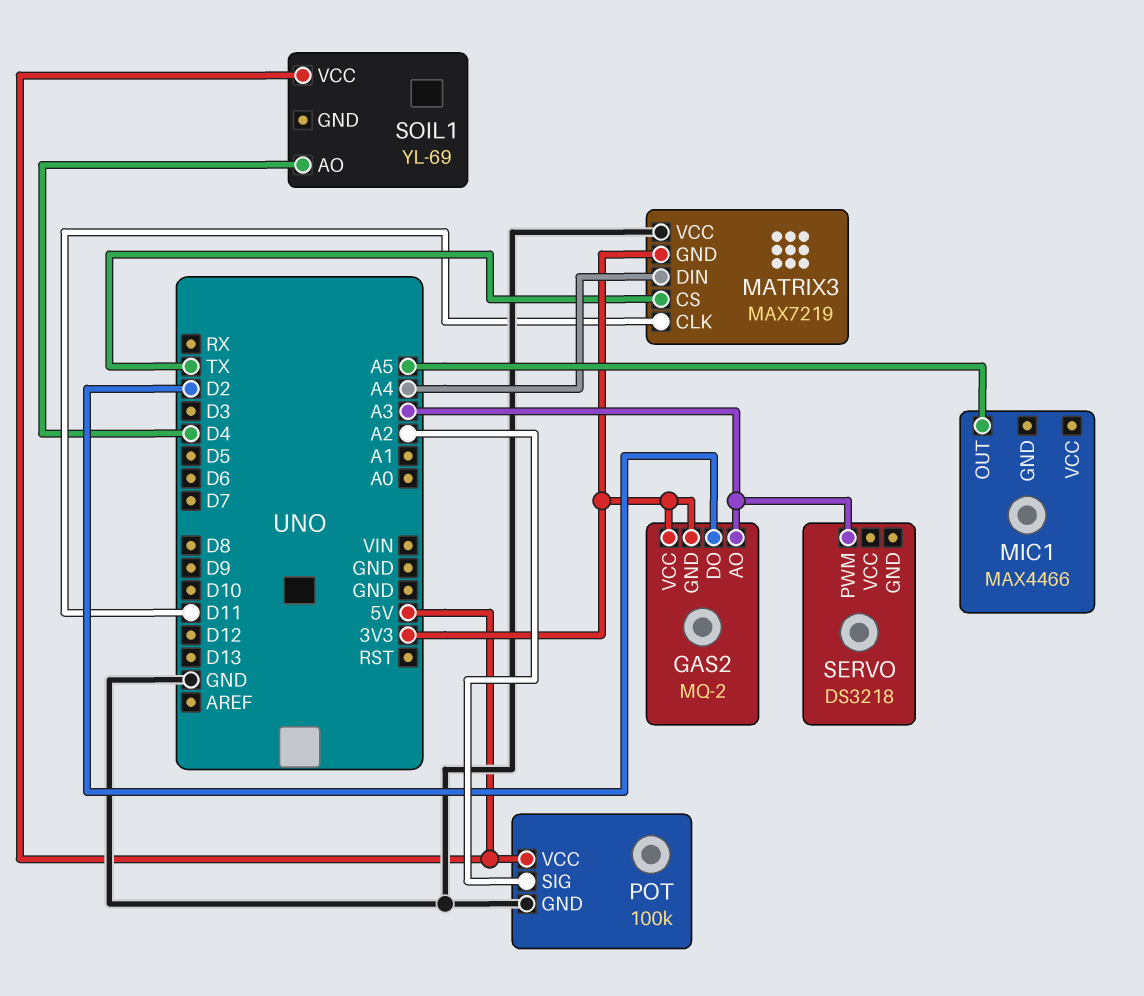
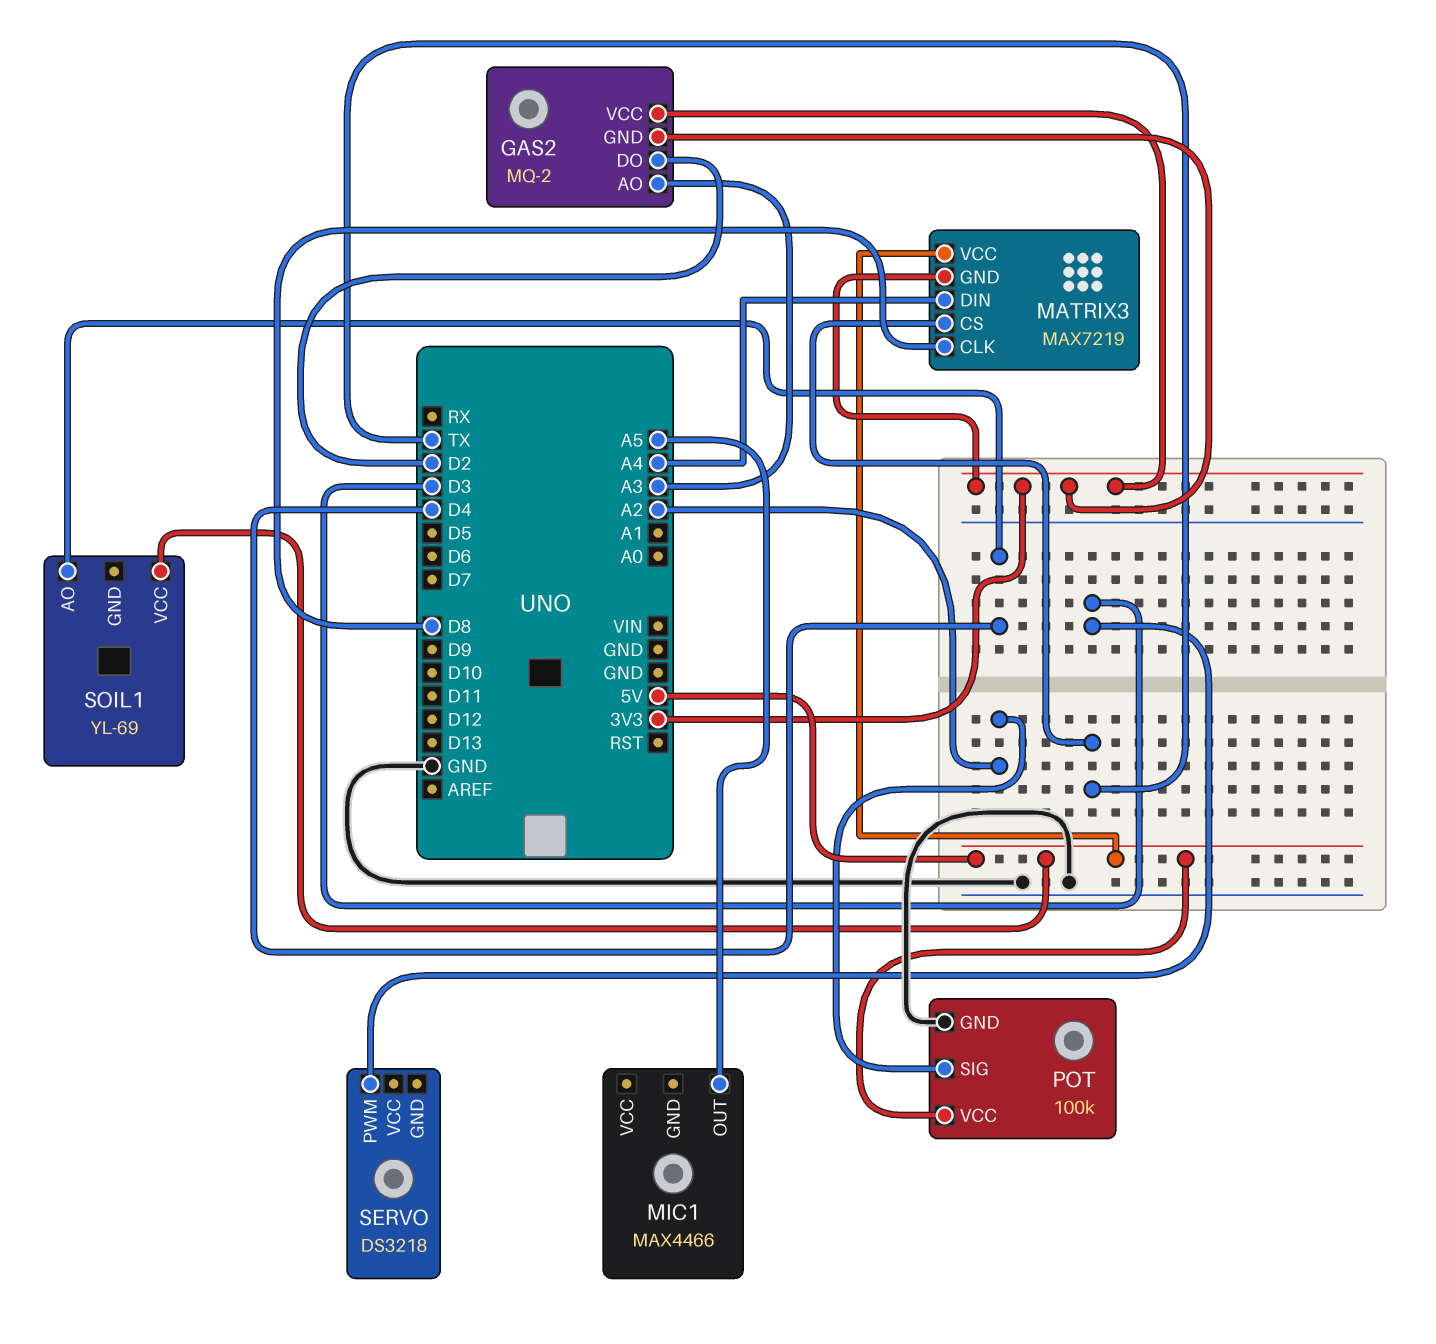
MATRIX3 pin CLK: D11 -> D8
MATRIX3 pin VCC: GND -> 5V
SERVO pin PWM: A3 -> D3

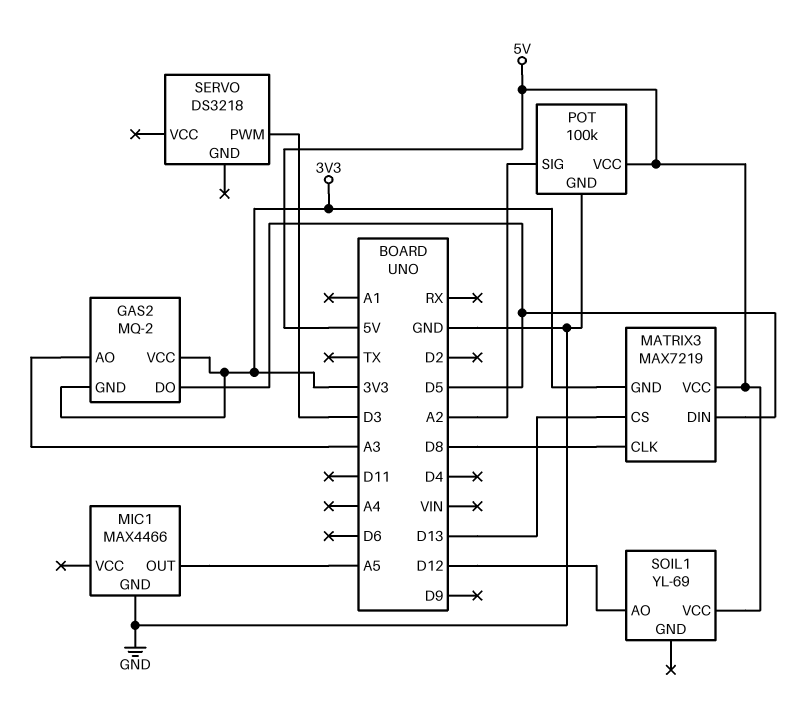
GAS2 pin DO: D2 -> D5
MATRIX3 pin CS: TX -> D13
MATRIX3 pin DIN: A4 -> D5
MIC1 pin GND: none -> GND
SOIL1 pin AO: D4 -> D12

